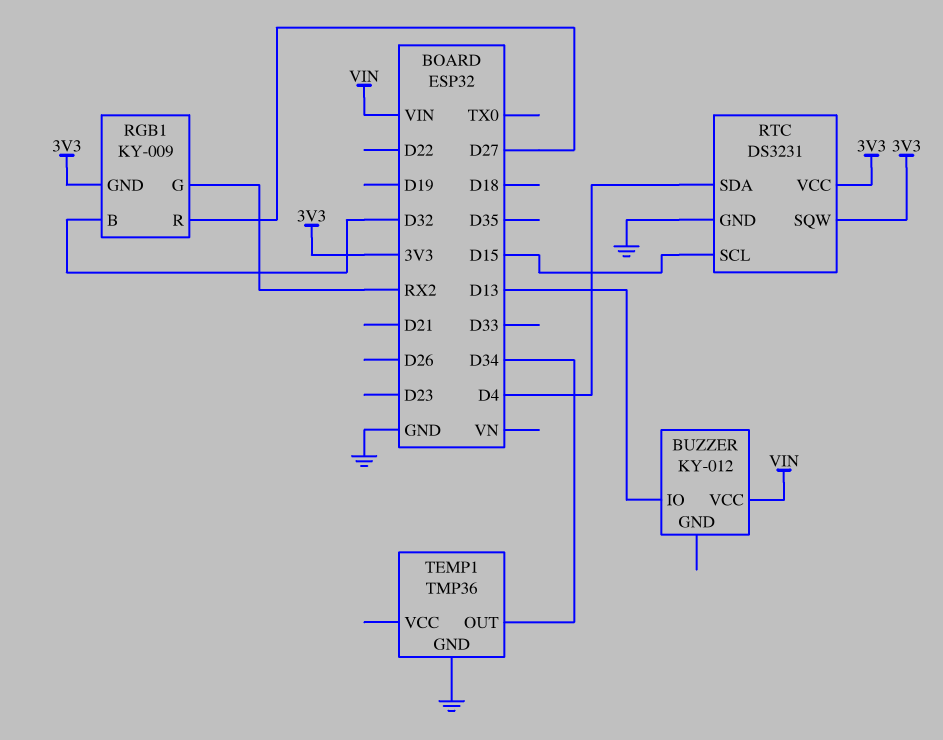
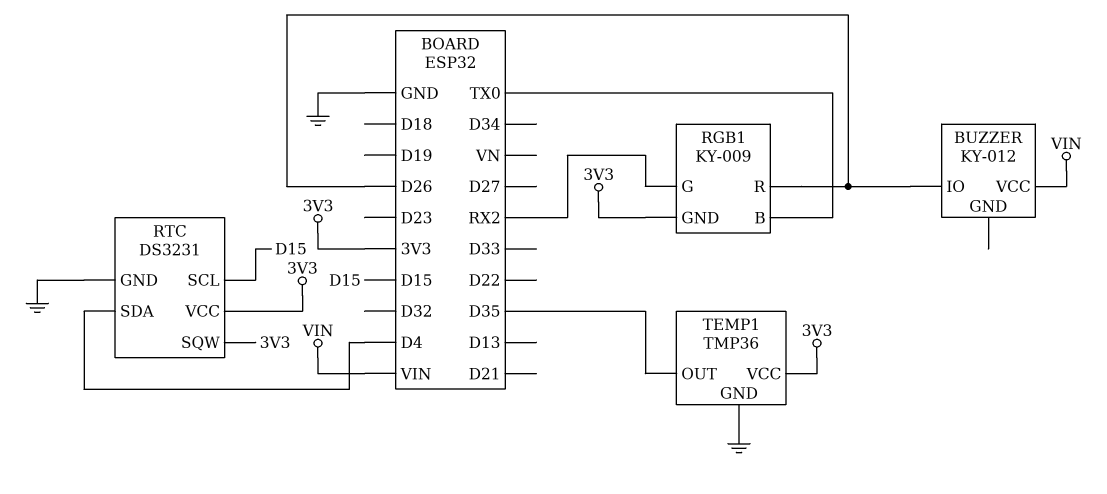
BUZZER pin IO: D13 -> D26
RGB1 pin B: D32 -> TX0
RGB1 pin R: D27 -> D26
TEMP1 pin OUT: D34 -> D35
TEMP1 pin VCC: none -> 3V3

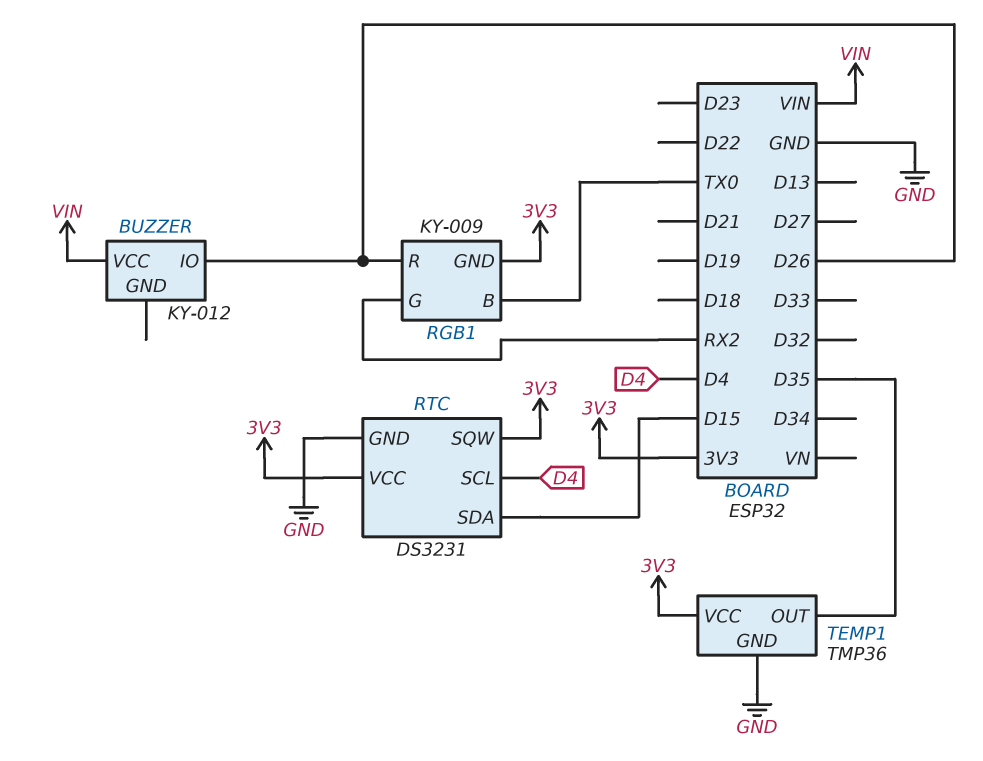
RTC pin SCL: D15 -> D4
RTC pin SDA: D4 -> D15

